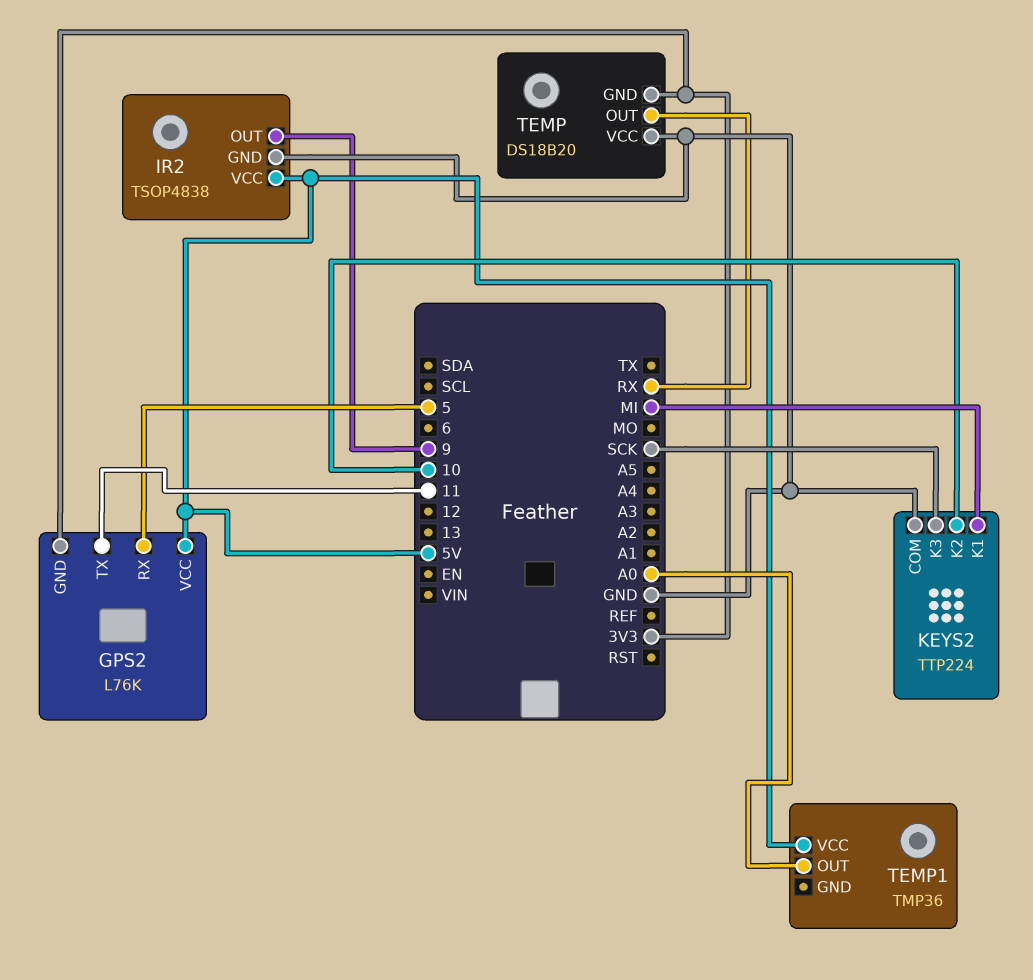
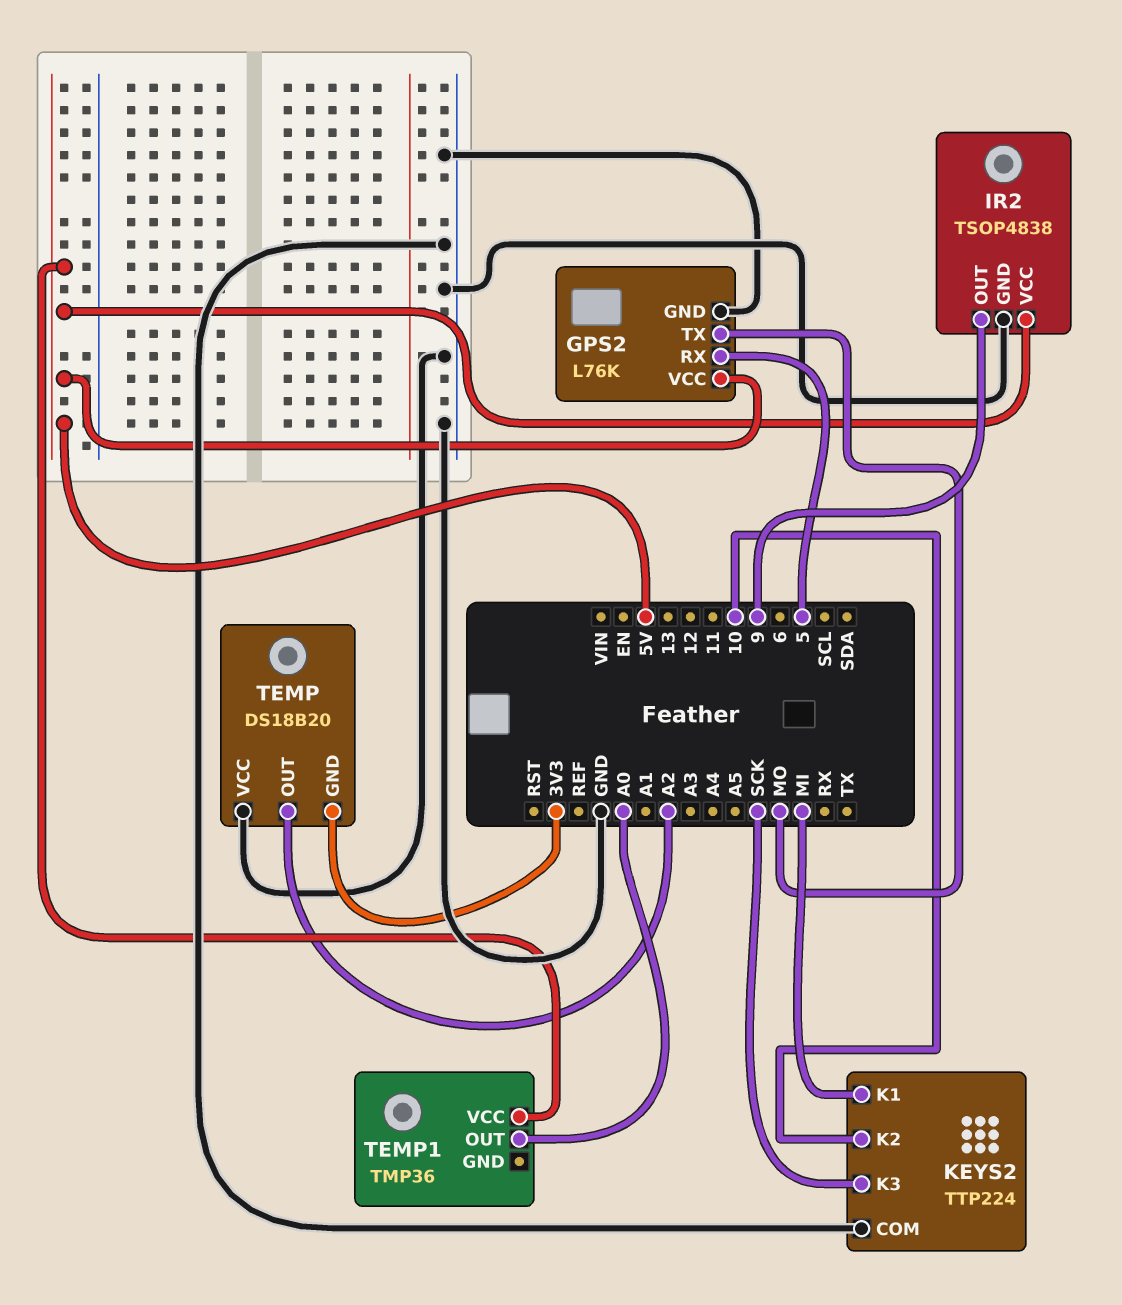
GPS2 pin GND: 3V3 -> GND
GPS2 pin TX: 11 -> MO
TEMP pin OUT: RX -> A2

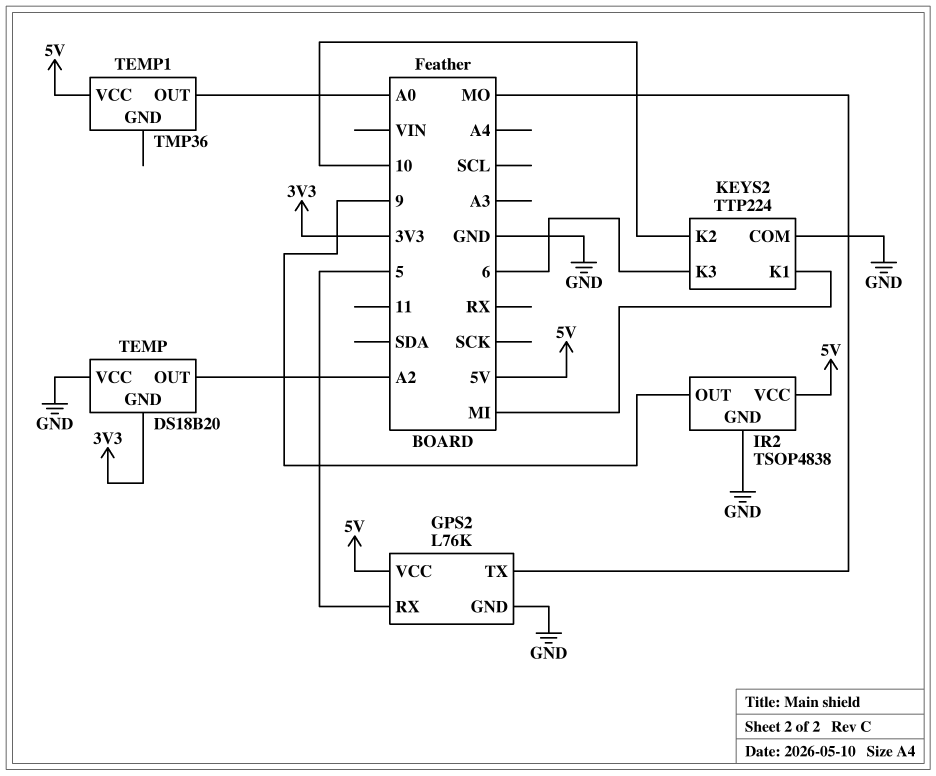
KEYS2 pin K3: SCK -> 6

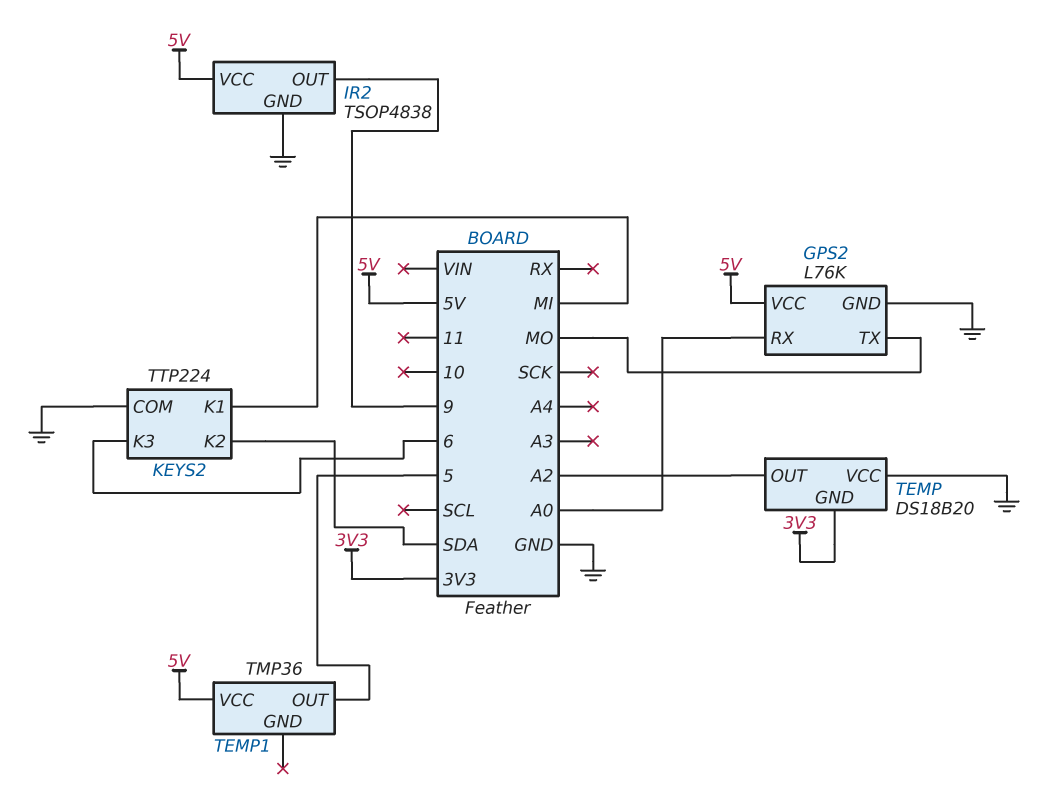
GPS2 pin RX: 5 -> A0
KEYS2 pin K2: 10 -> SDA
TEMP1 pin OUT: A0 -> 5

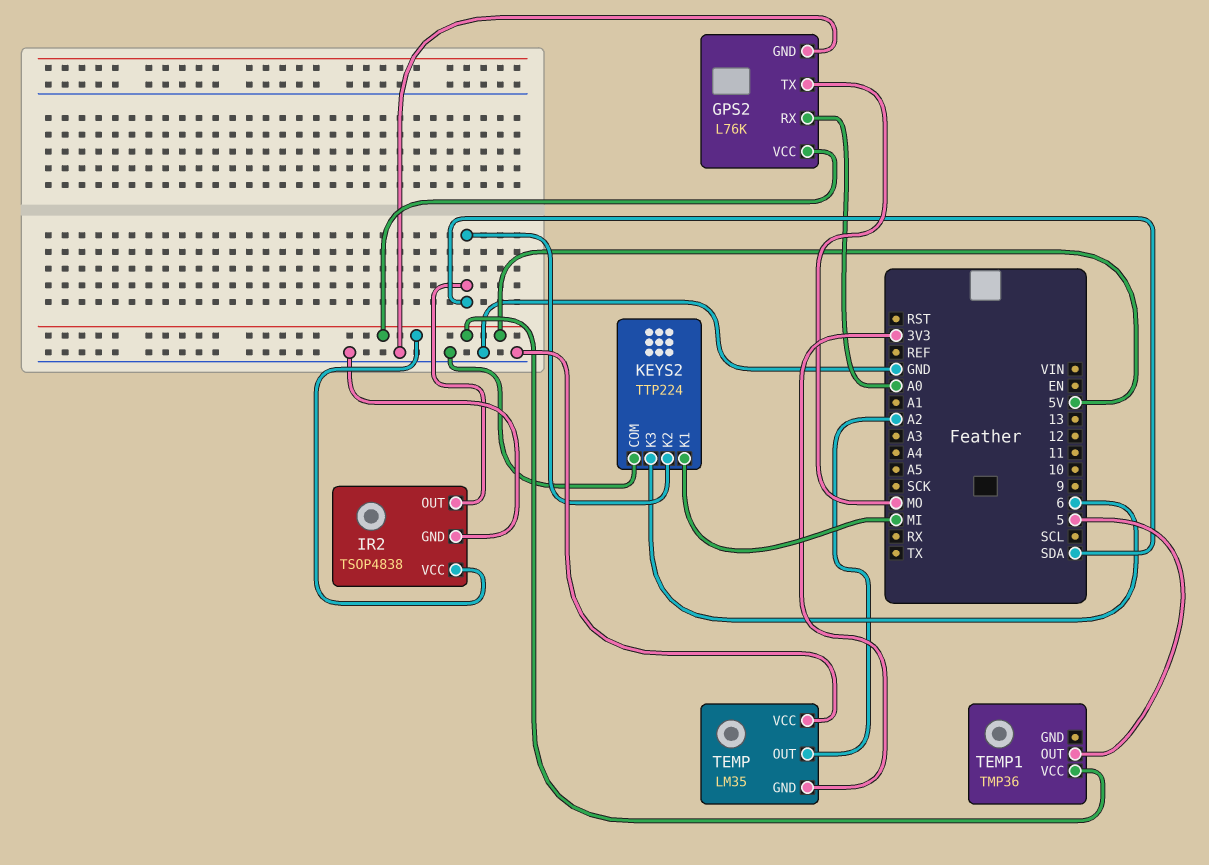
IR2 pin OUT: 9 -> SDA
TEMP: DS18B20 -> LM35

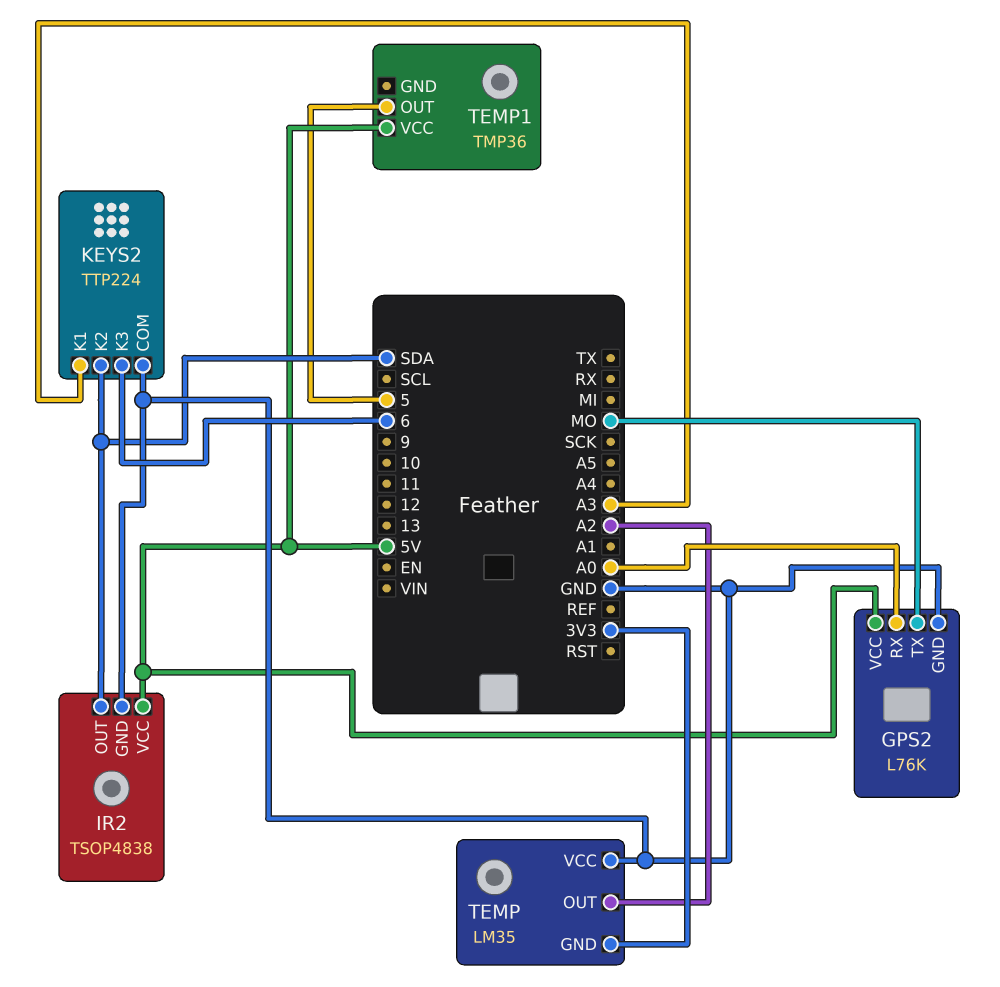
KEYS2 pin K1: MI -> A3

